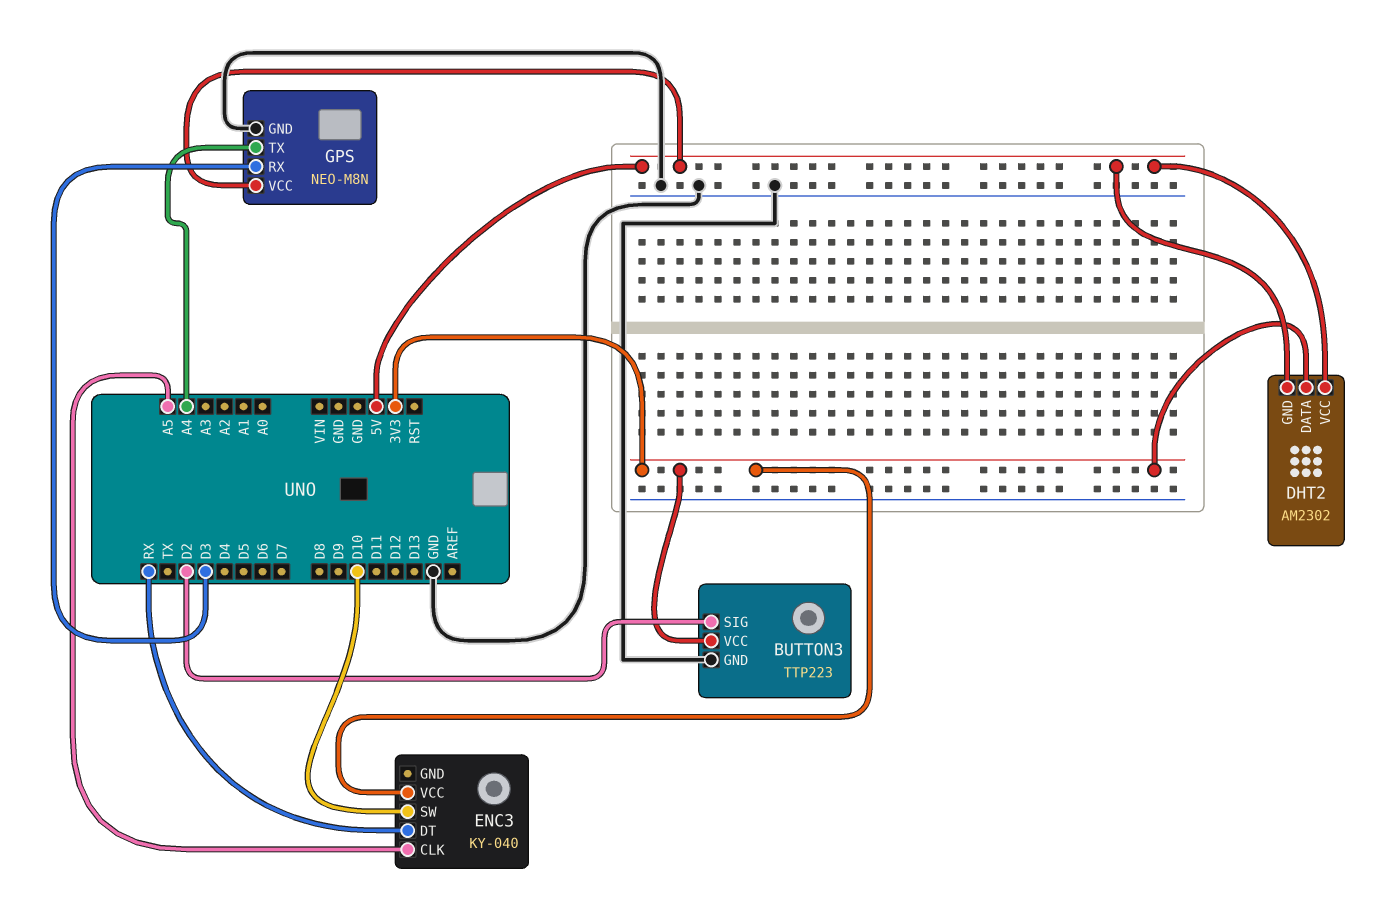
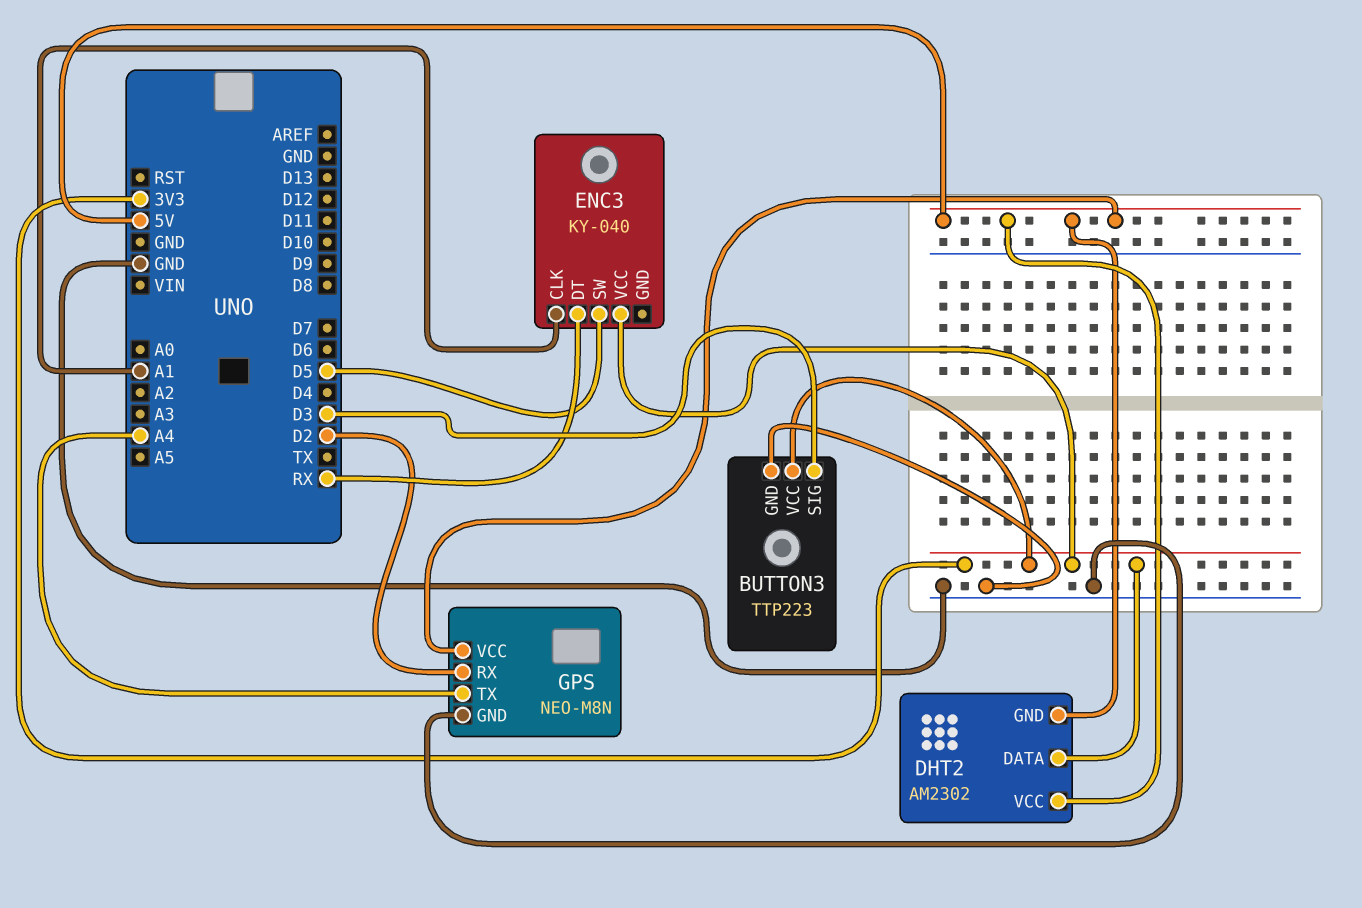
BUTTON3 pin SIG: D2 -> D3
ENC3 pin CLK: A5 -> A1
ENC3 pin SW: D10 -> D5
GPS pin RX: D3 -> D2

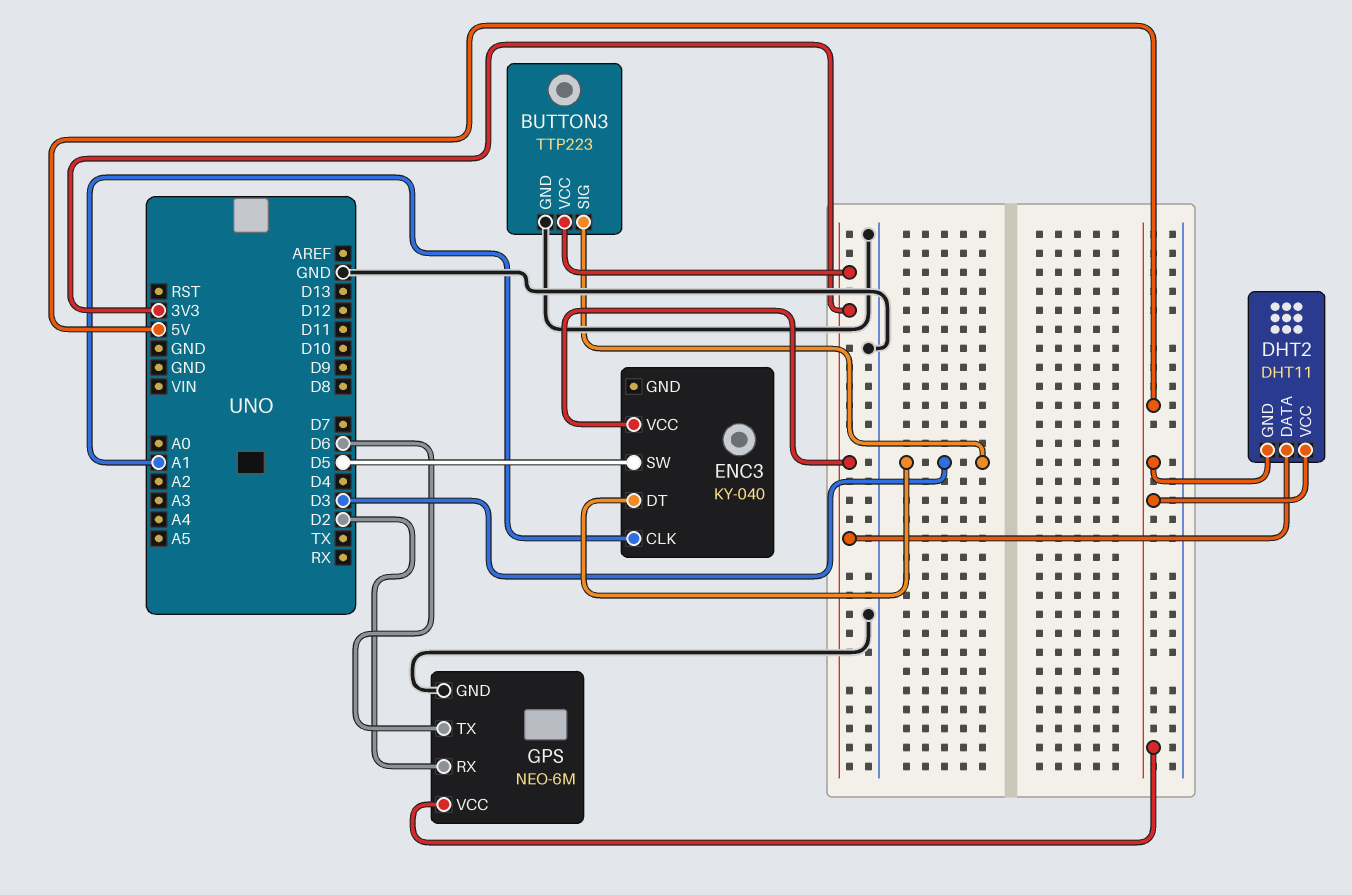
DHT2: AM2302 -> DHT11
ENC3 pin DT: RX -> D3
GPS: NEO-M8N -> NEO-6M
GPS pin TX: A4 -> D6

